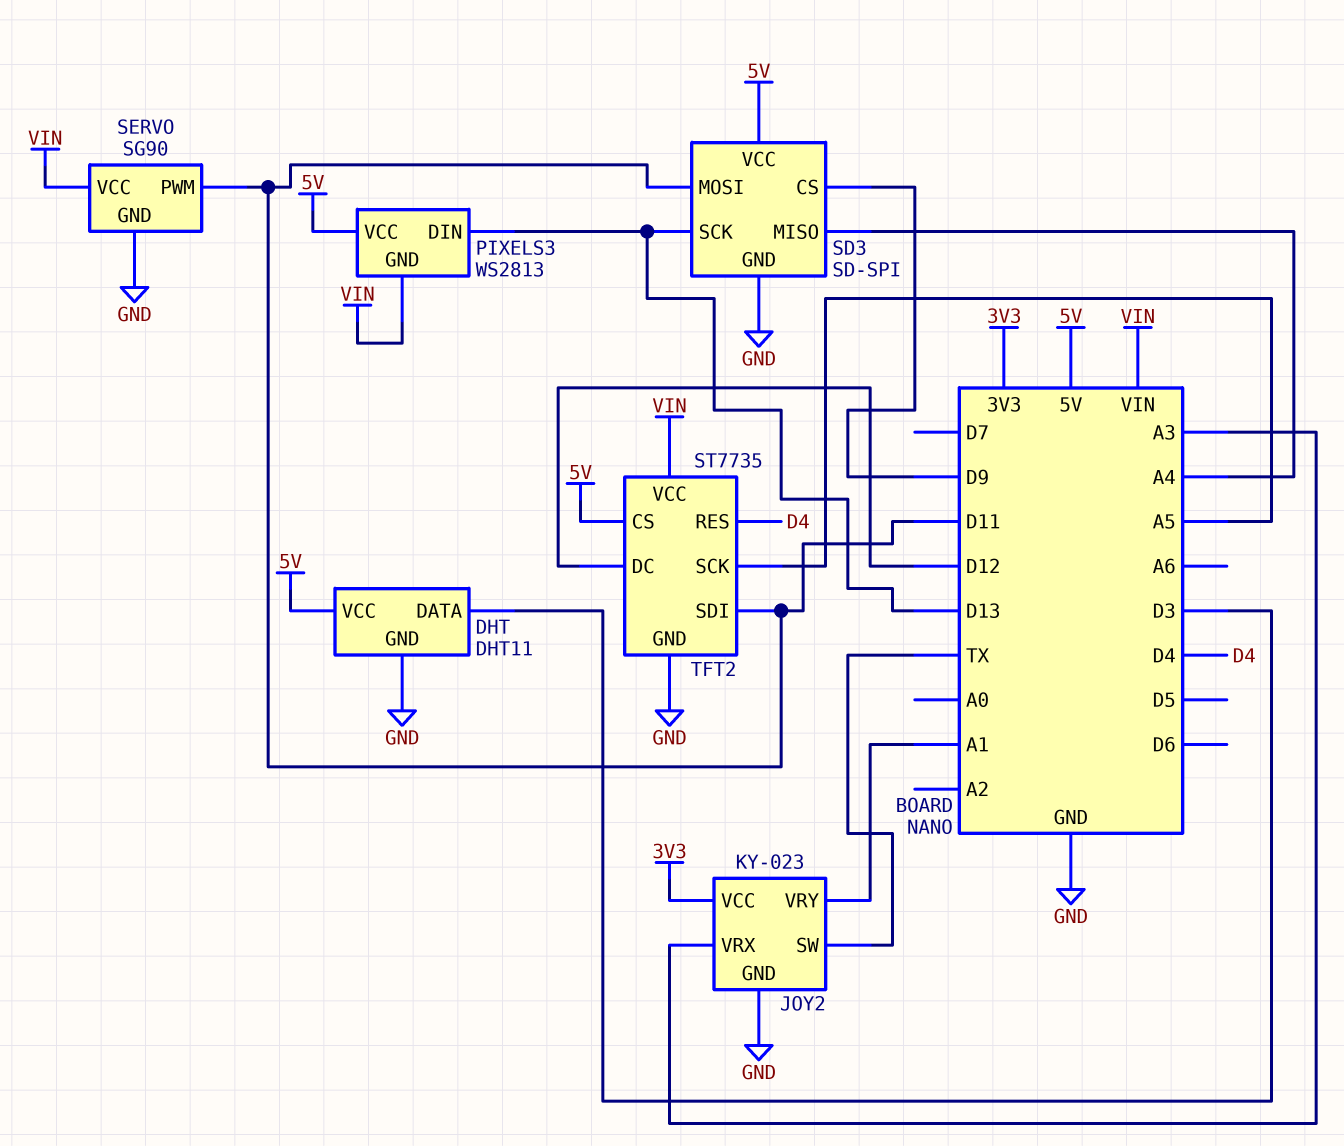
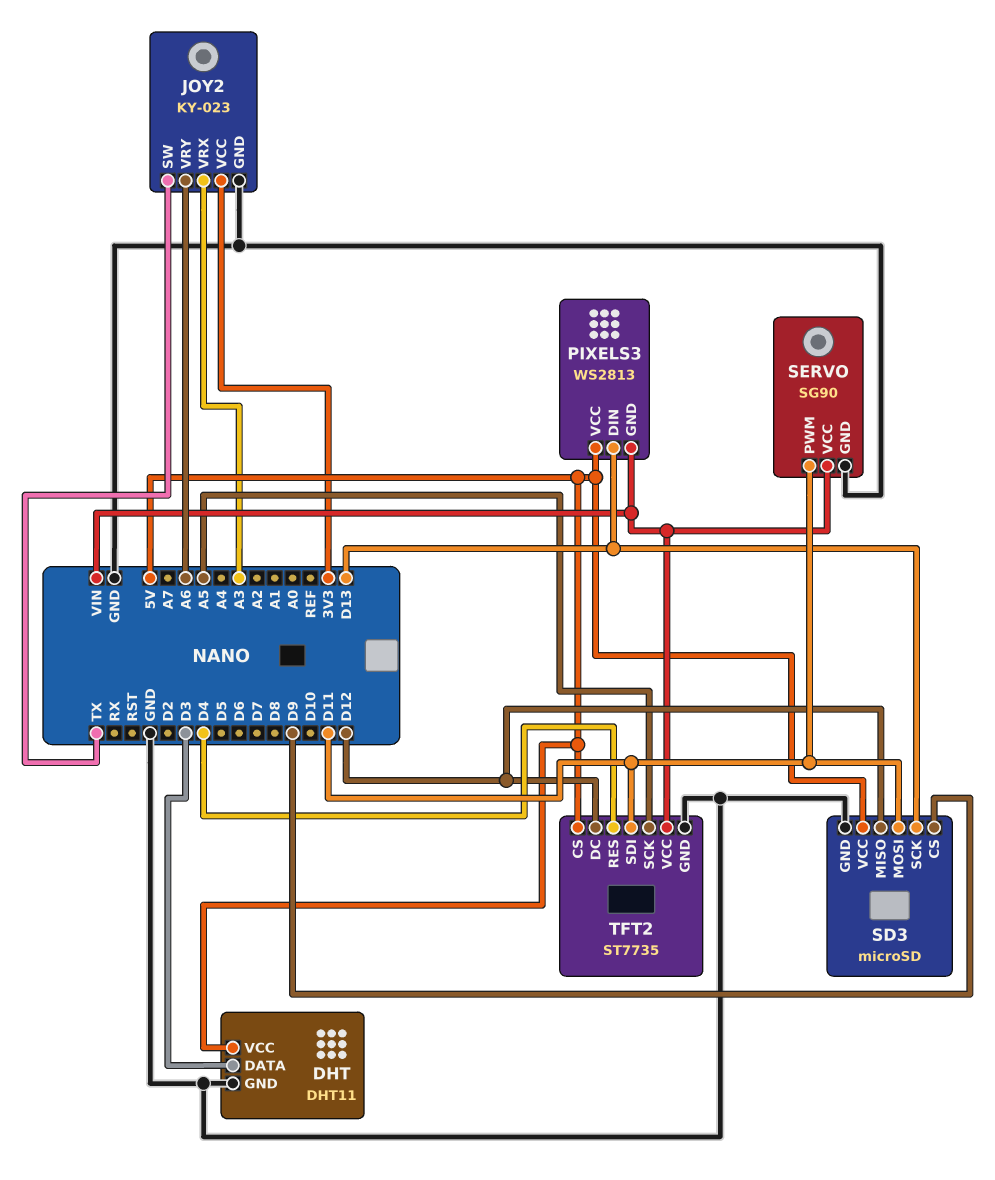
JOY2 pin VRY: A1 -> A6
SD3: SD-SPI -> microSD
SD3 pin MISO: A4 -> D12

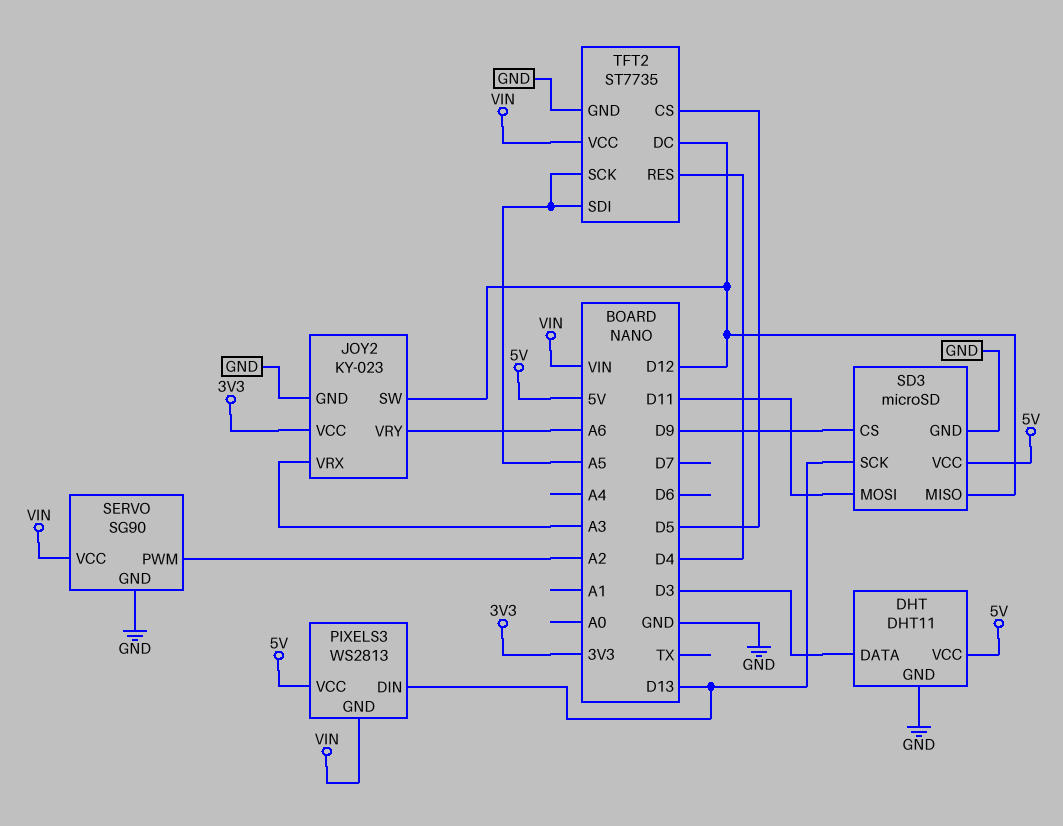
JOY2 pin SW: TX -> D12
SERVO pin PWM: D11 -> A2
TFT2 pin CS: 5V -> D5
TFT2 pin SDI: D11 -> A5

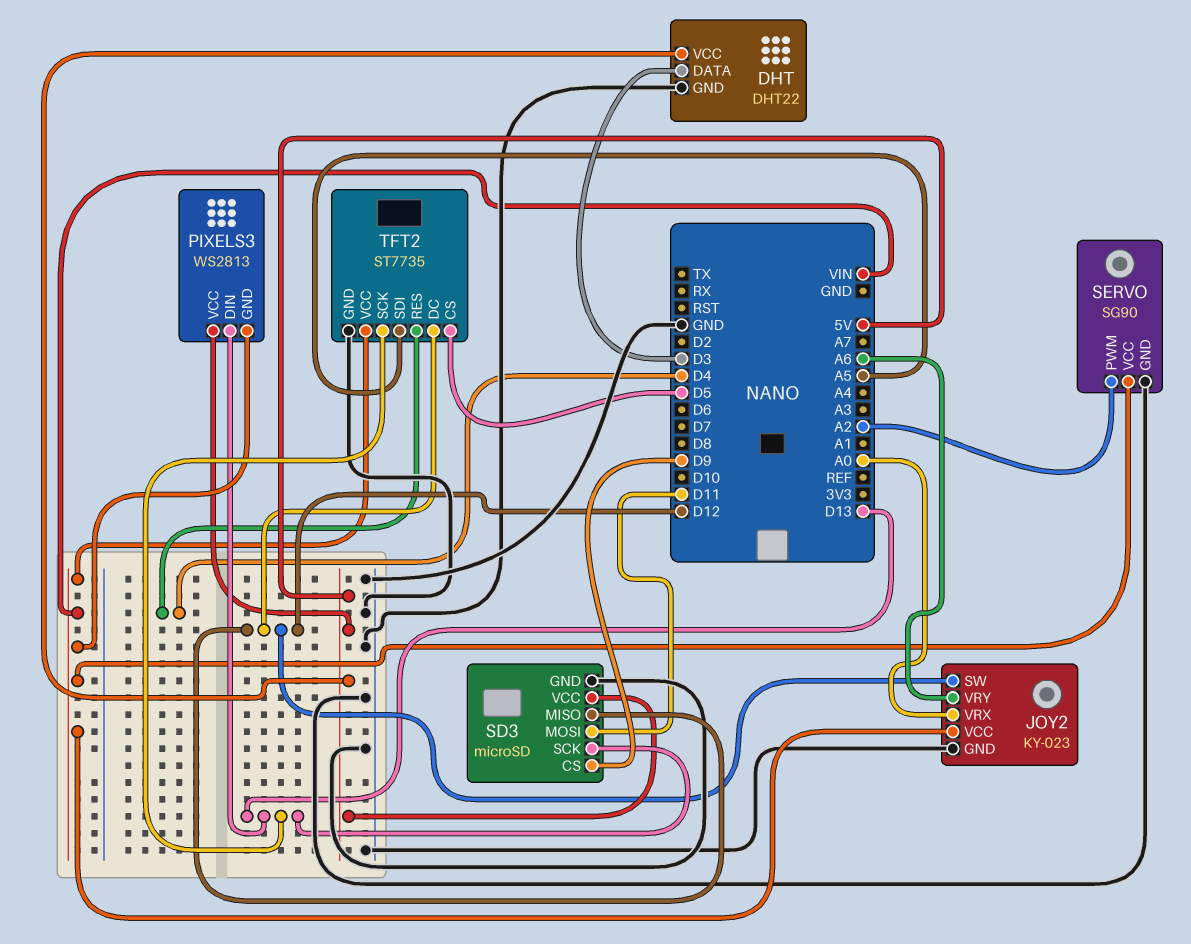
DHT: DHT11 -> DHT22
JOY2 pin VCC: 3V3 -> VIN
JOY2 pin VRX: A3 -> A0
TFT2 pin SCK: A5 -> D13

